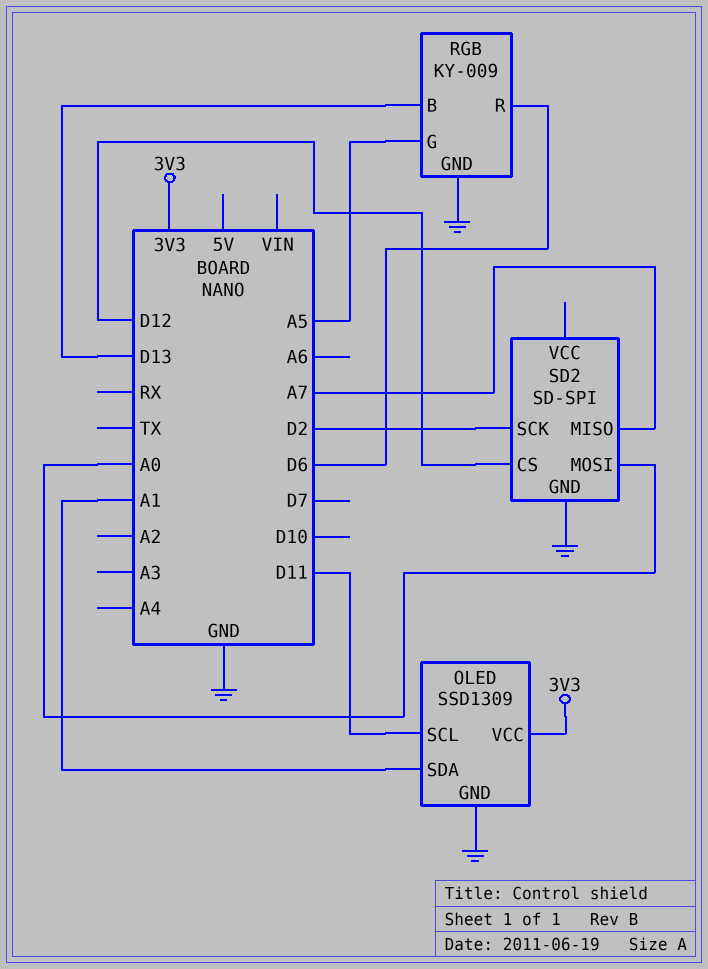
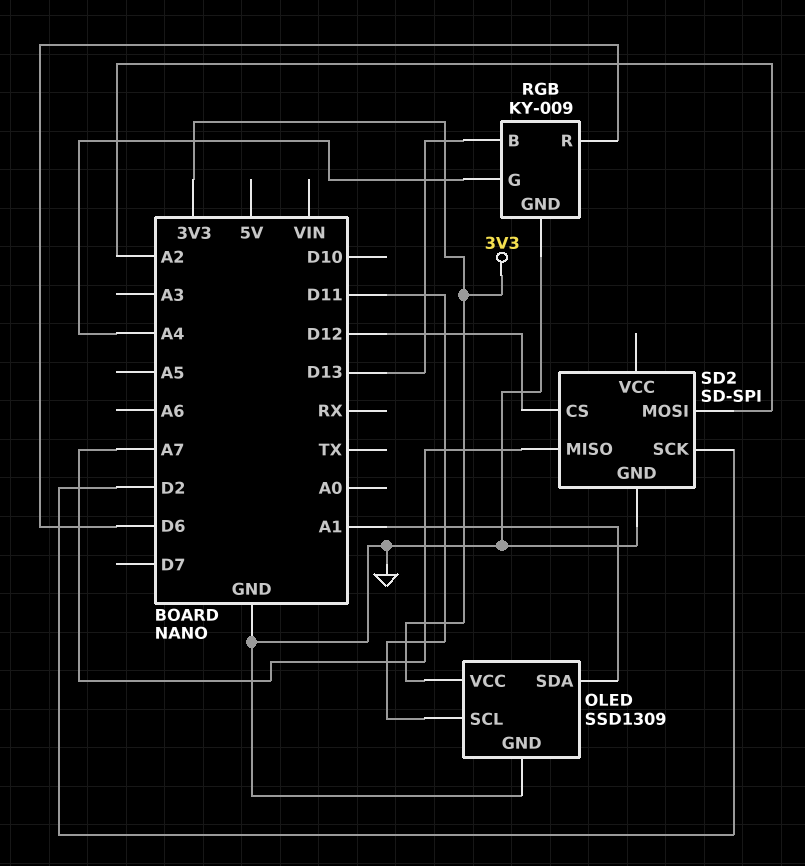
RGB pin G: A5 -> A4
SD2 pin MOSI: A0 -> A2

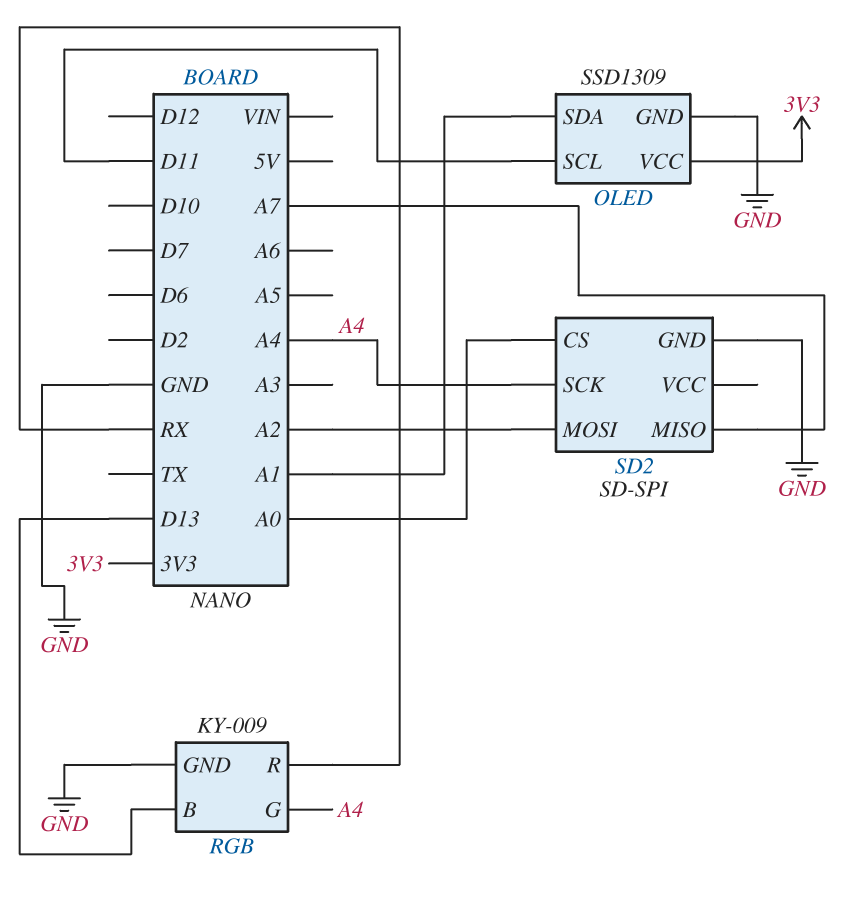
RGB pin R: D6 -> RX
SD2 pin CS: D12 -> A0
SD2 pin SCK: D2 -> A4

